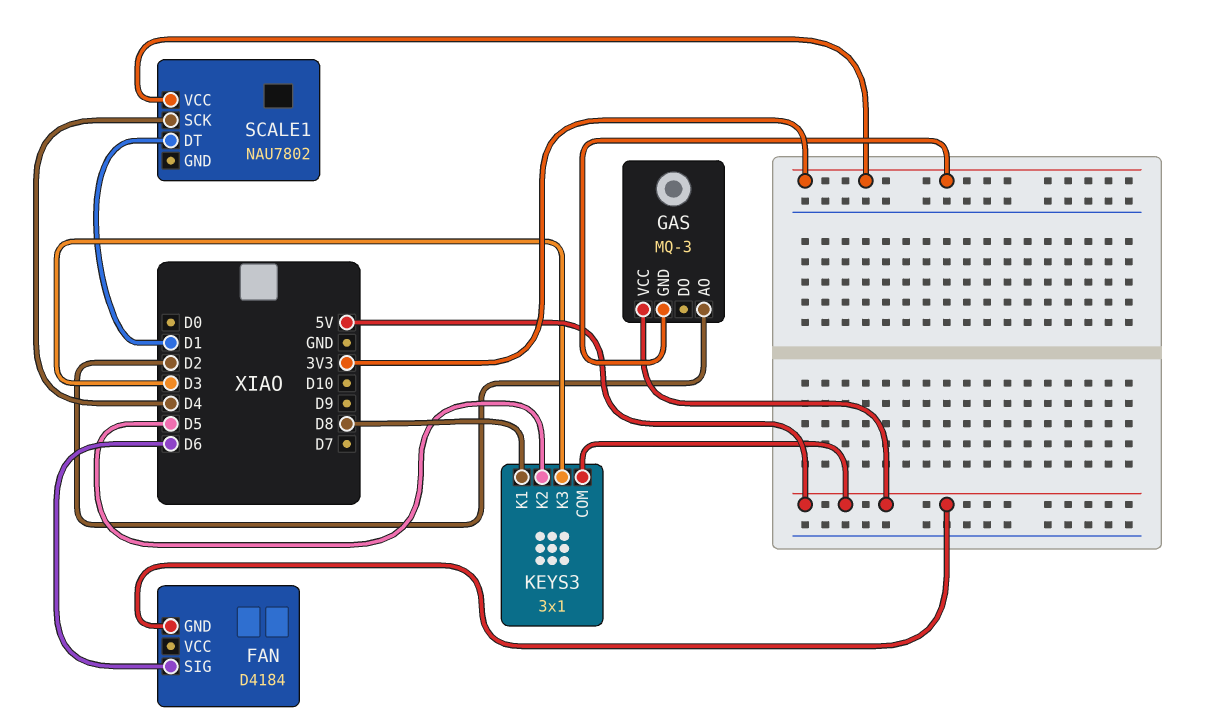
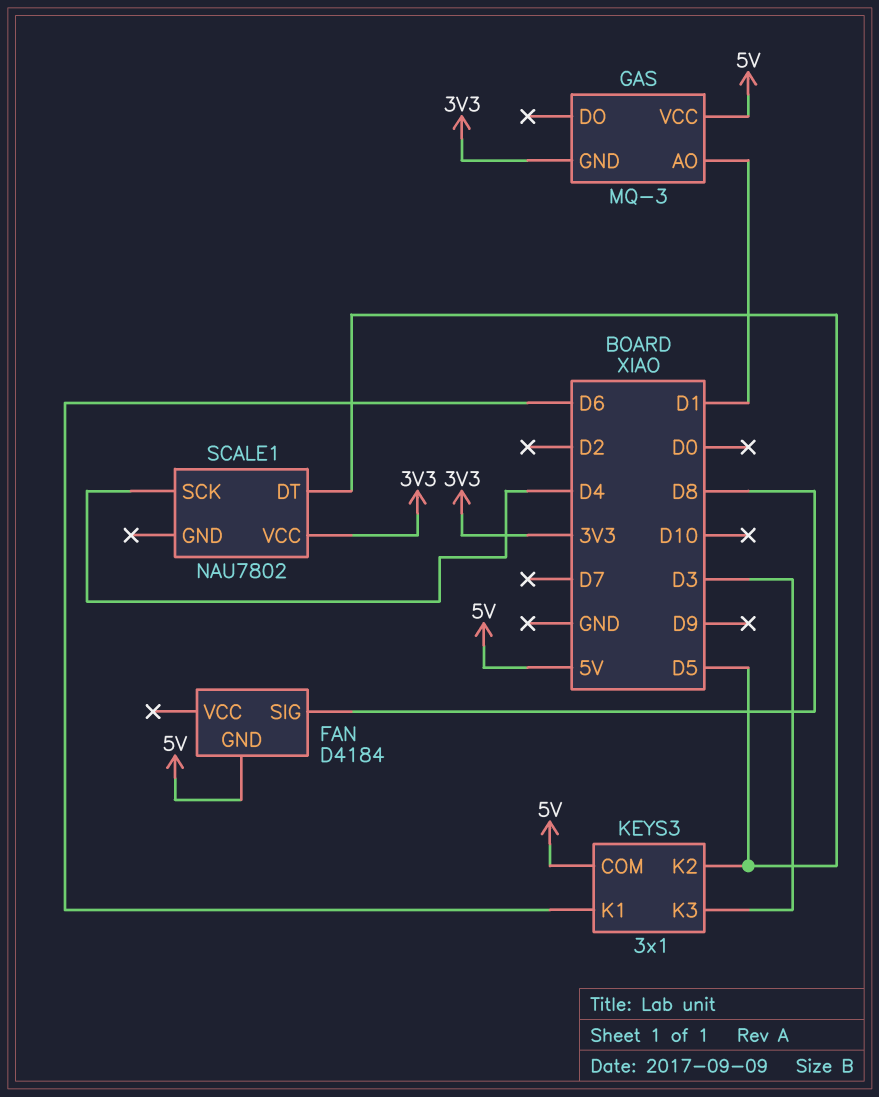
FAN pin SIG: D6 -> D8
GAS pin AO: D2 -> D1
KEYS3 pin K1: D8 -> D6
SCALE1 pin DT: D1 -> D5

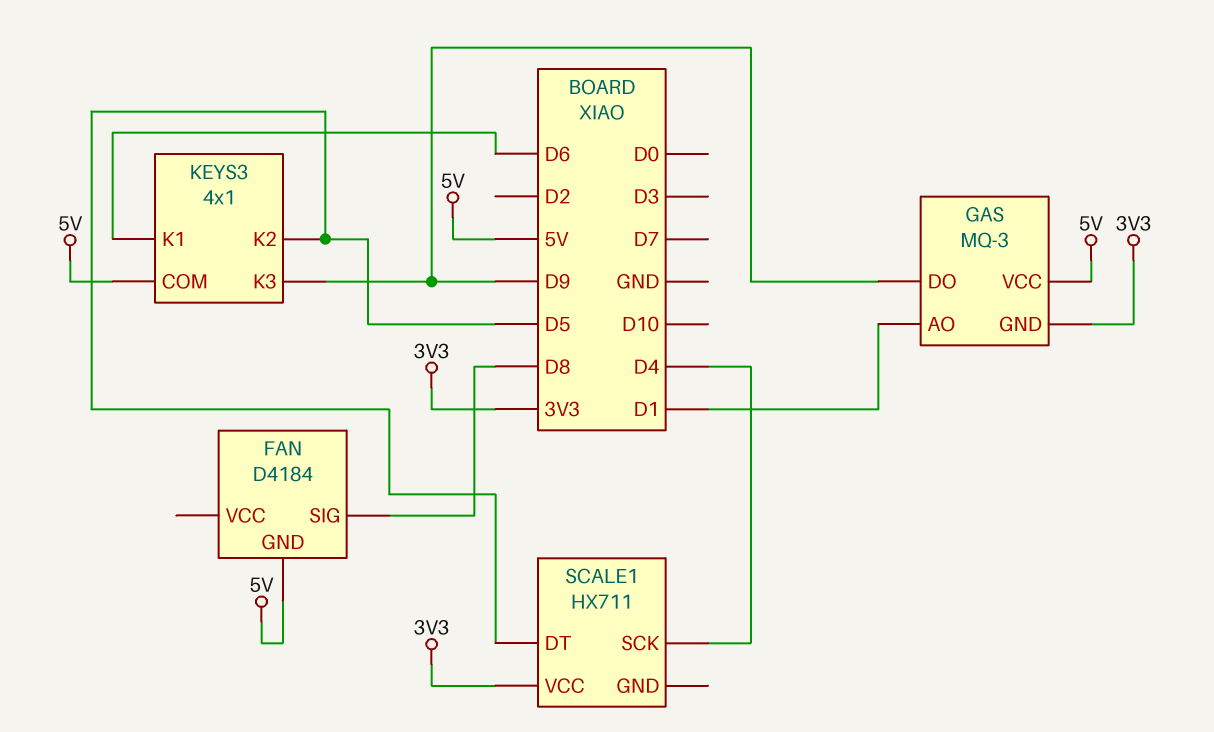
GAS pin DO: none -> D9
KEYS3: 3x1 -> 4x1
KEYS3 pin K3: D3 -> D9
SCALE1: NAU7802 -> HX711

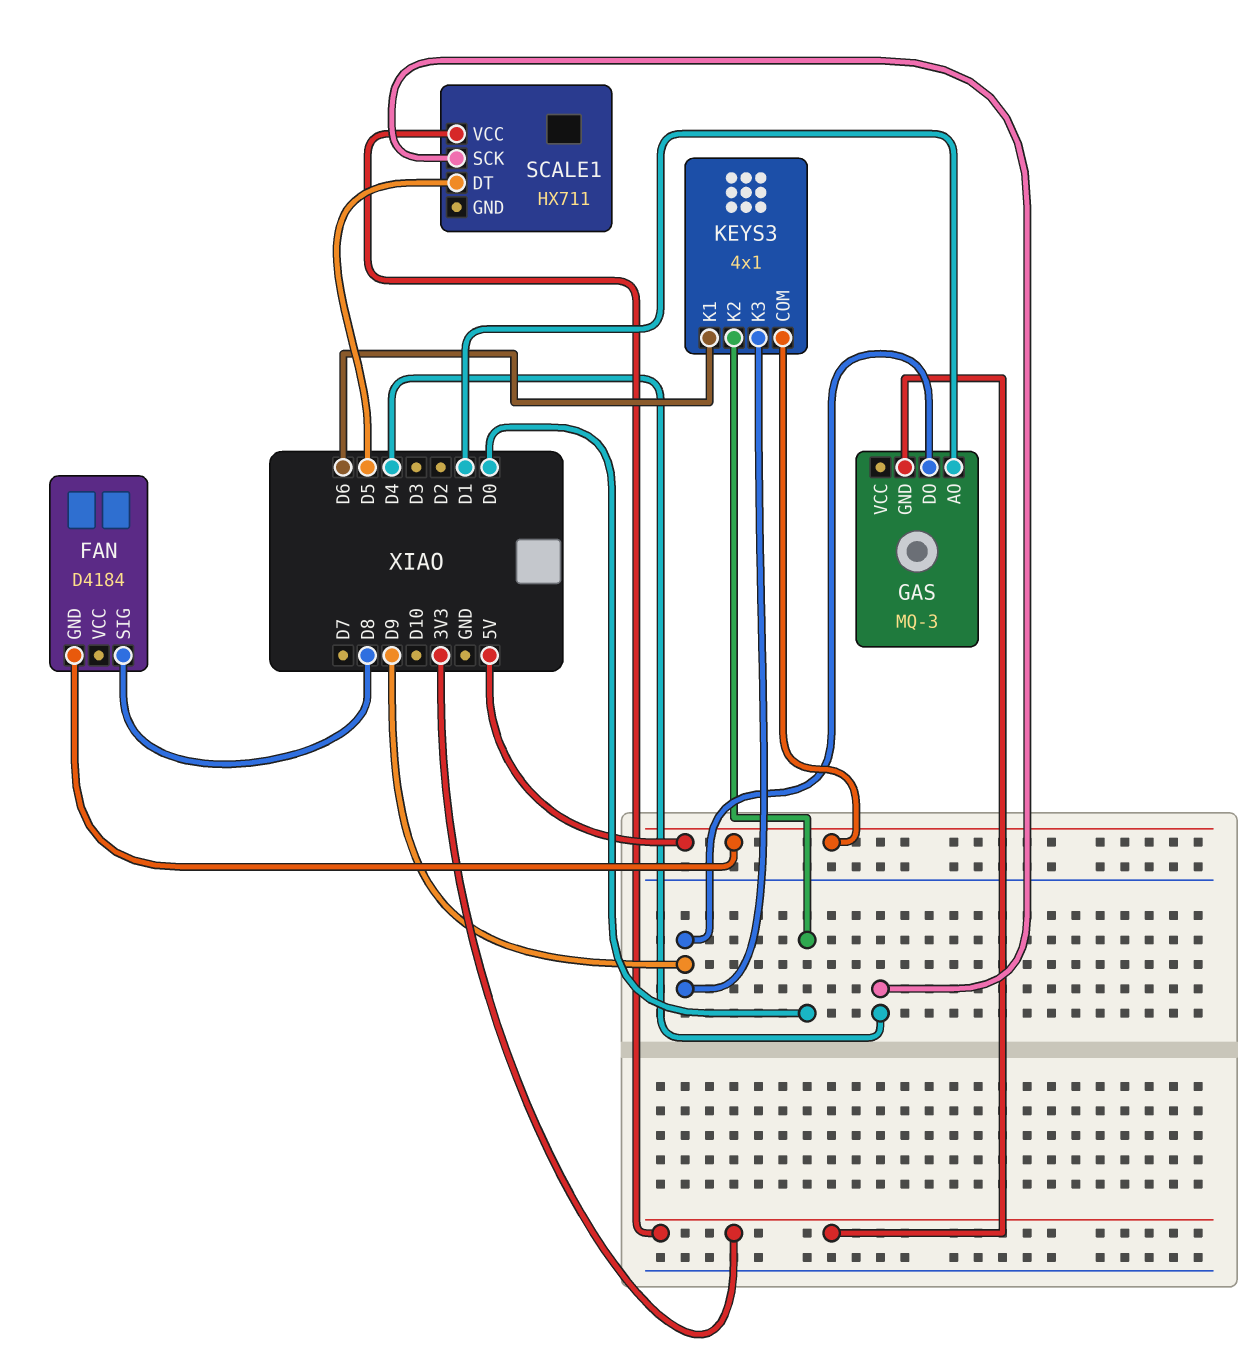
GAS pin VCC: 5V -> none
KEYS3 pin K2: D5 -> D0

